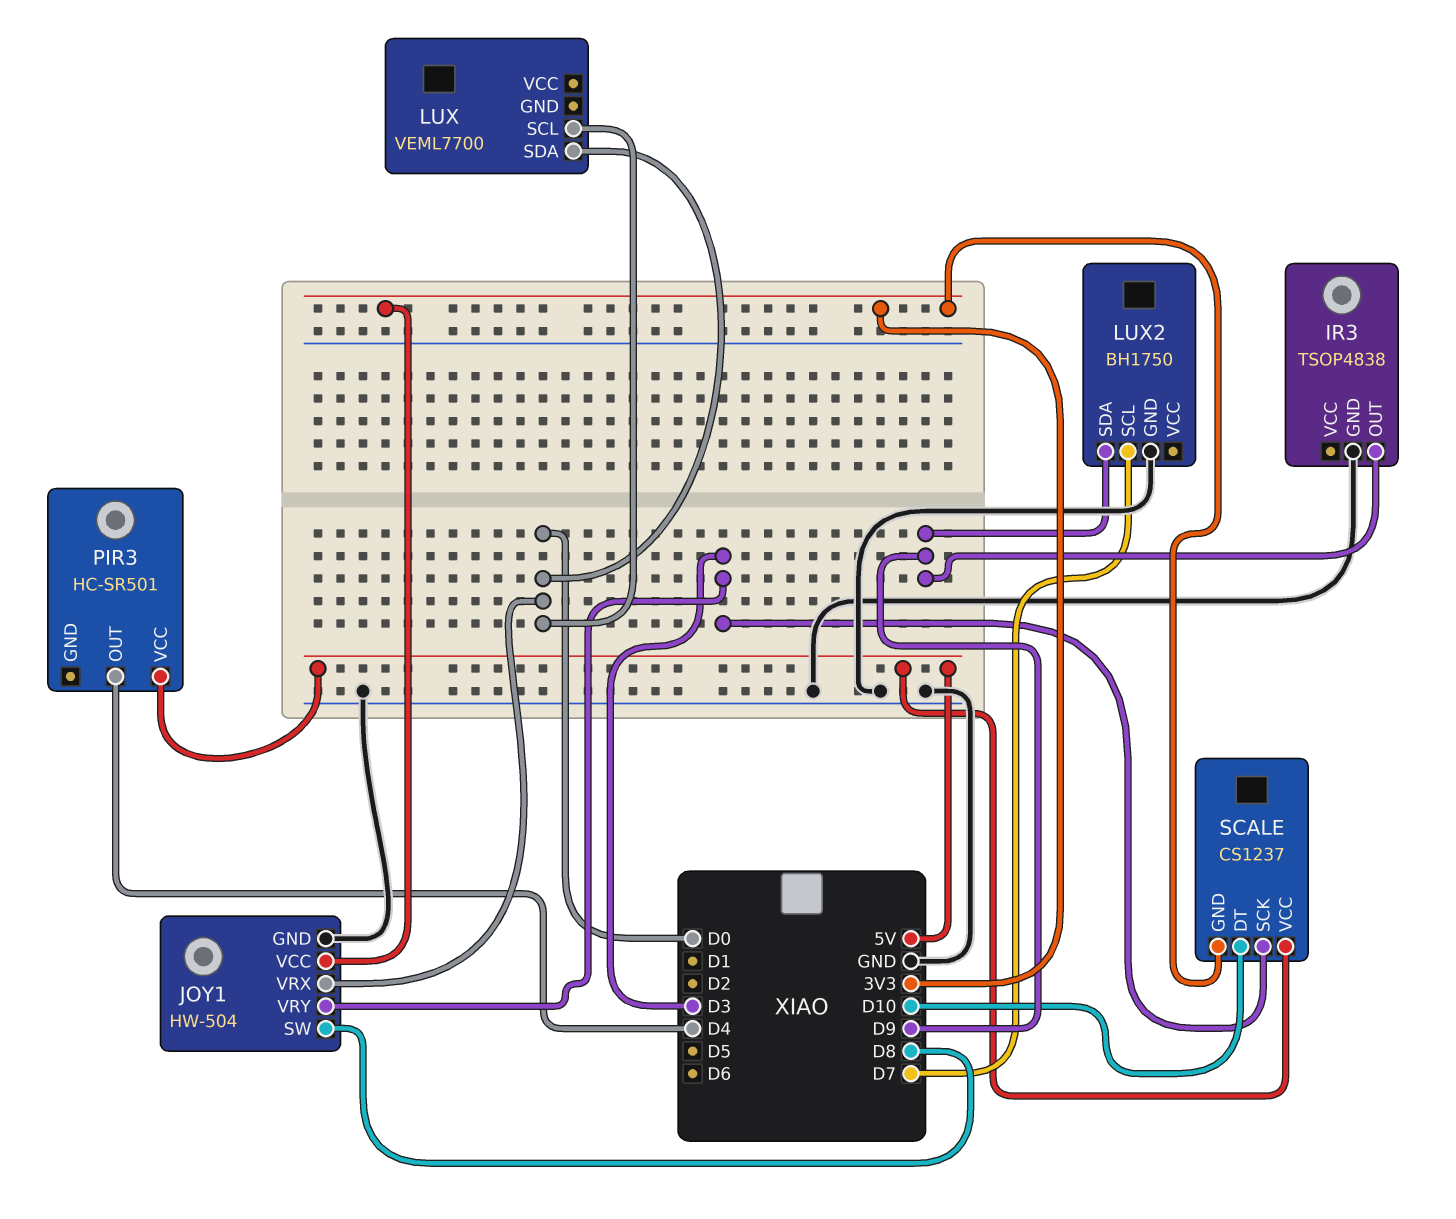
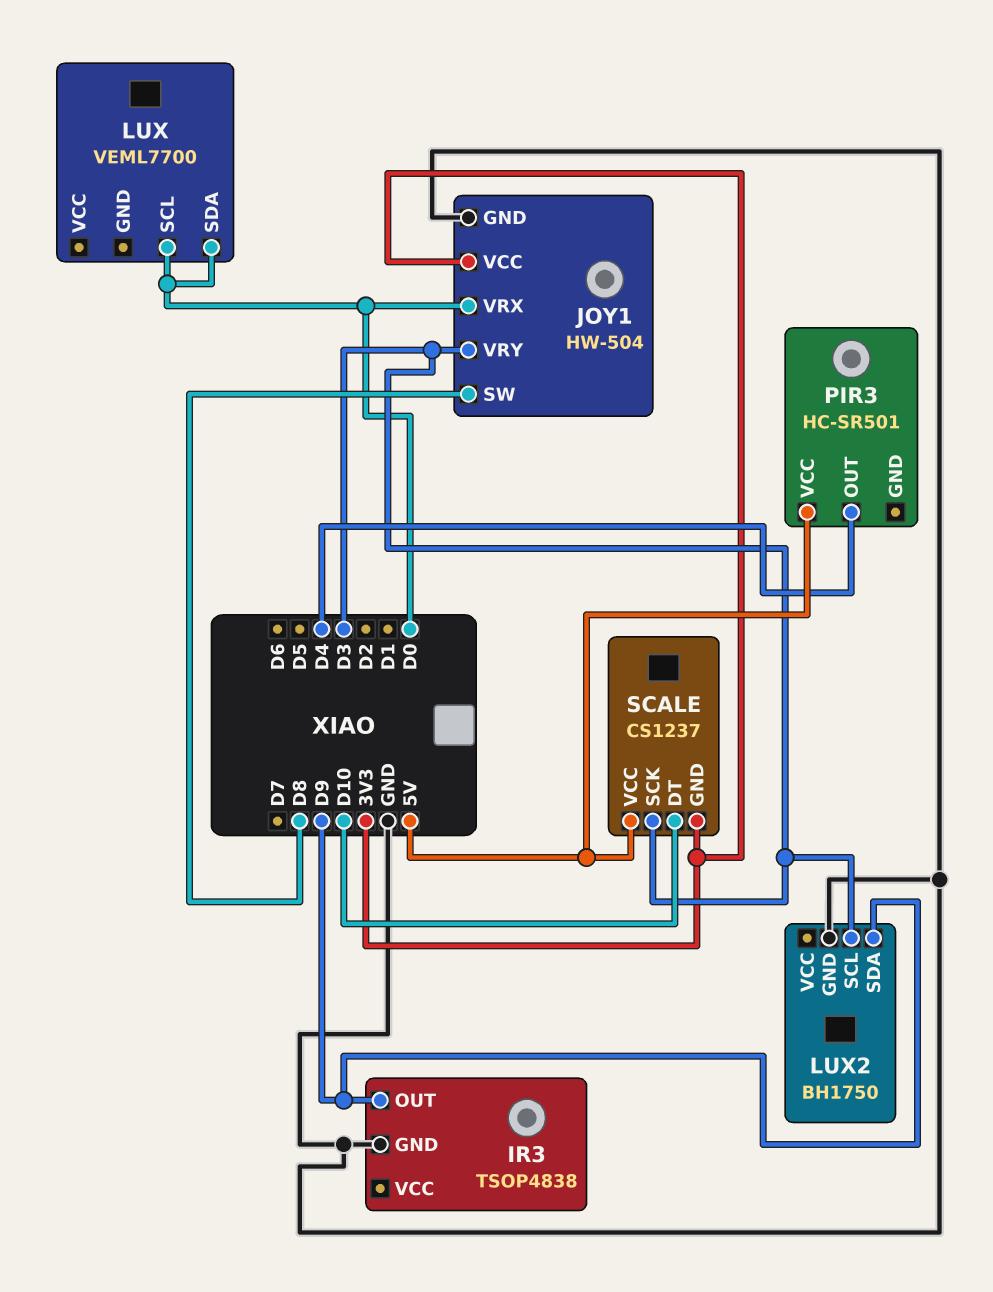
LUX2 pin SCL: D7 -> D3

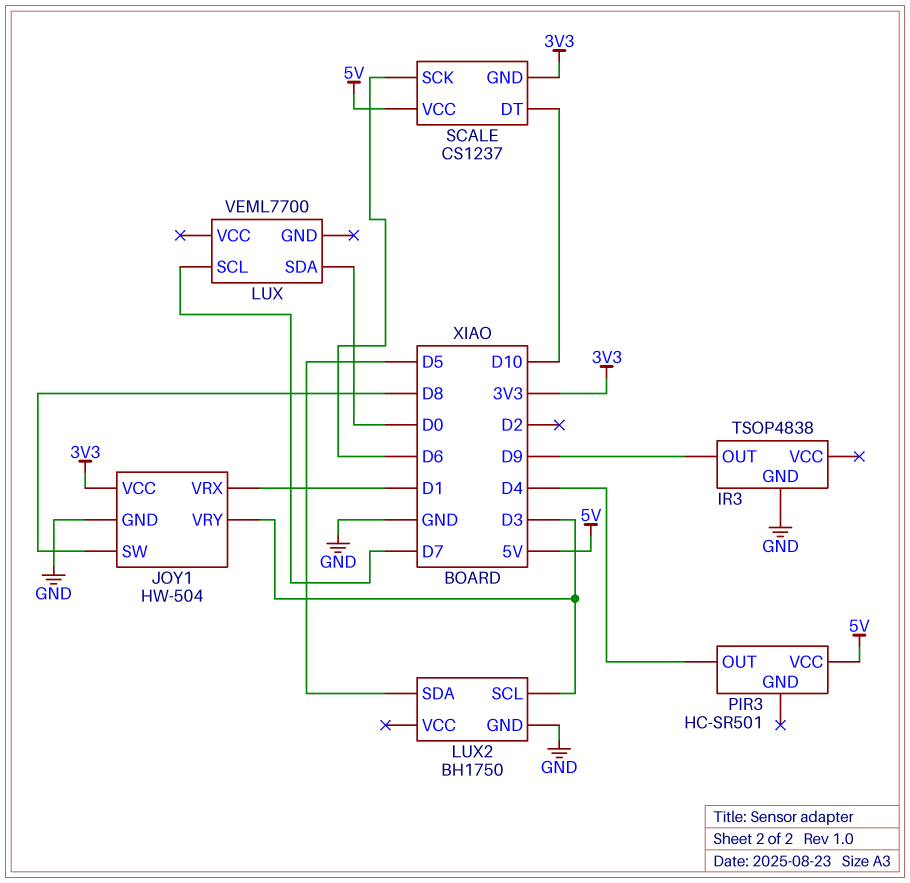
JOY1 pin VRX: D0 -> D1
LUX pin SCL: D0 -> D7
LUX2 pin SDA: D9 -> D5
SCALE pin SCK: D3 -> D6

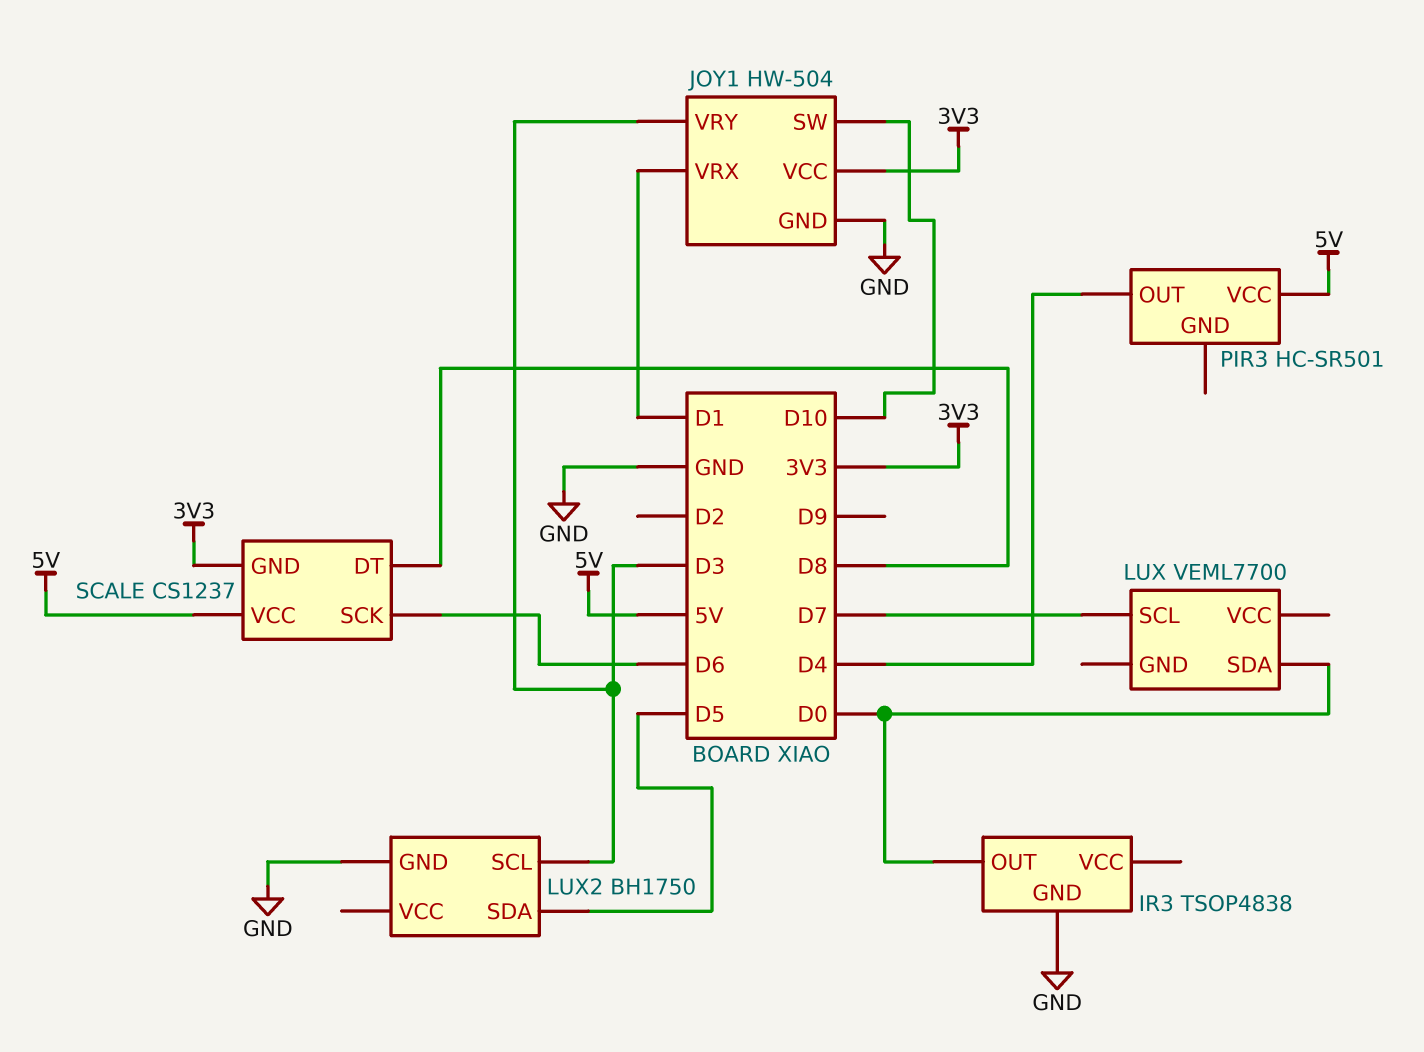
IR3 pin OUT: D9 -> D0
JOY1 pin SW: D8 -> D10
SCALE pin DT: D10 -> D8

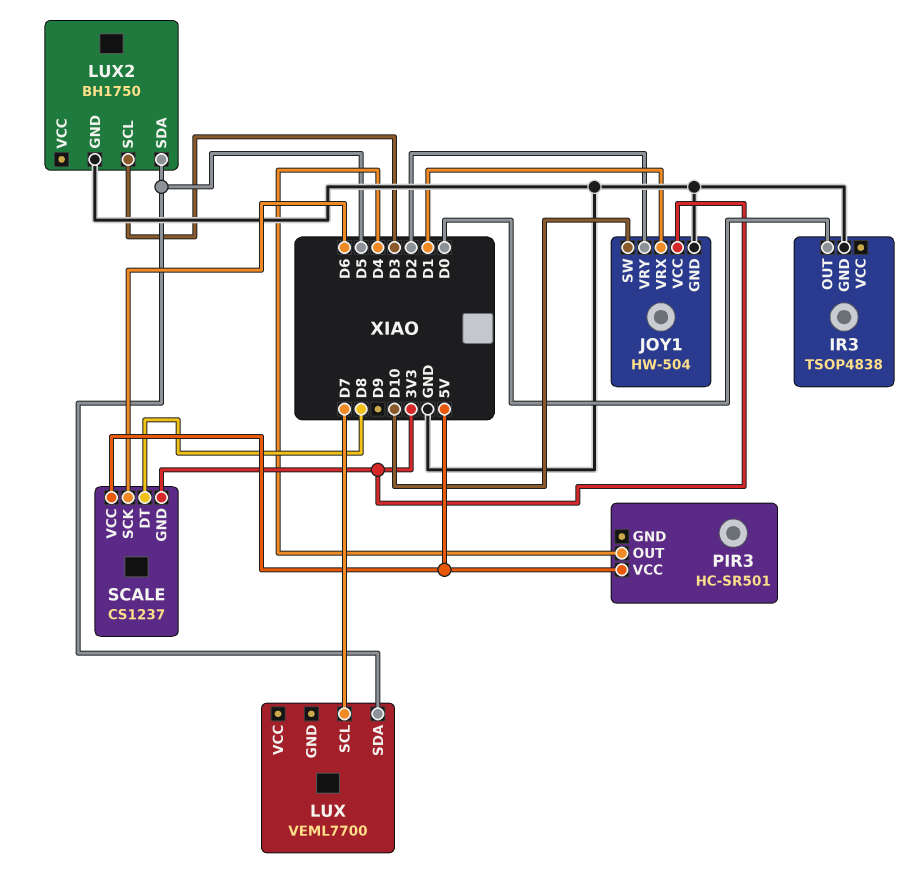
JOY1 pin VRY: D3 -> D2
LUX pin SDA: D0 -> D5

